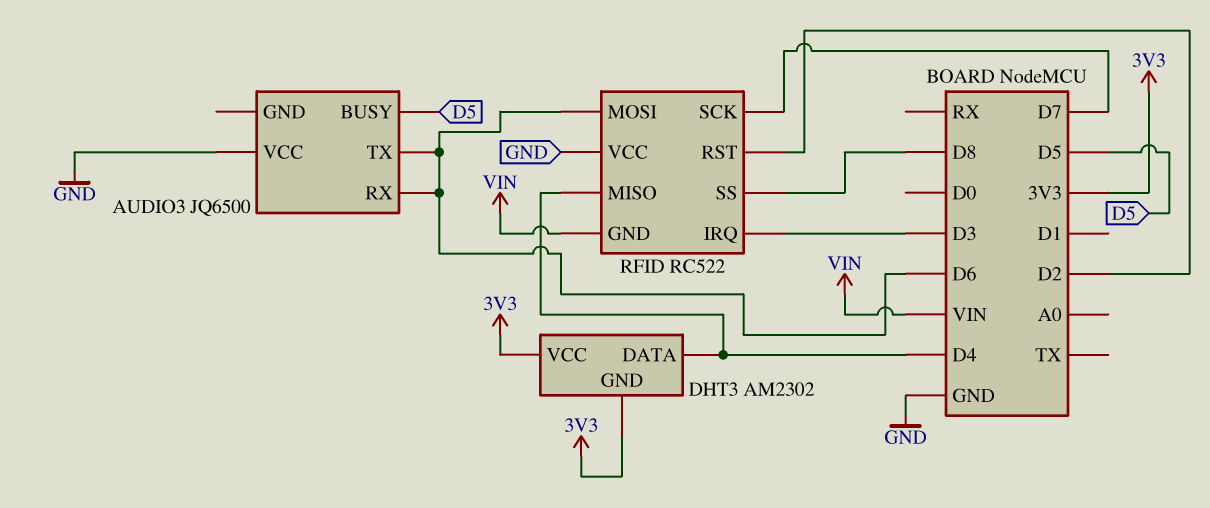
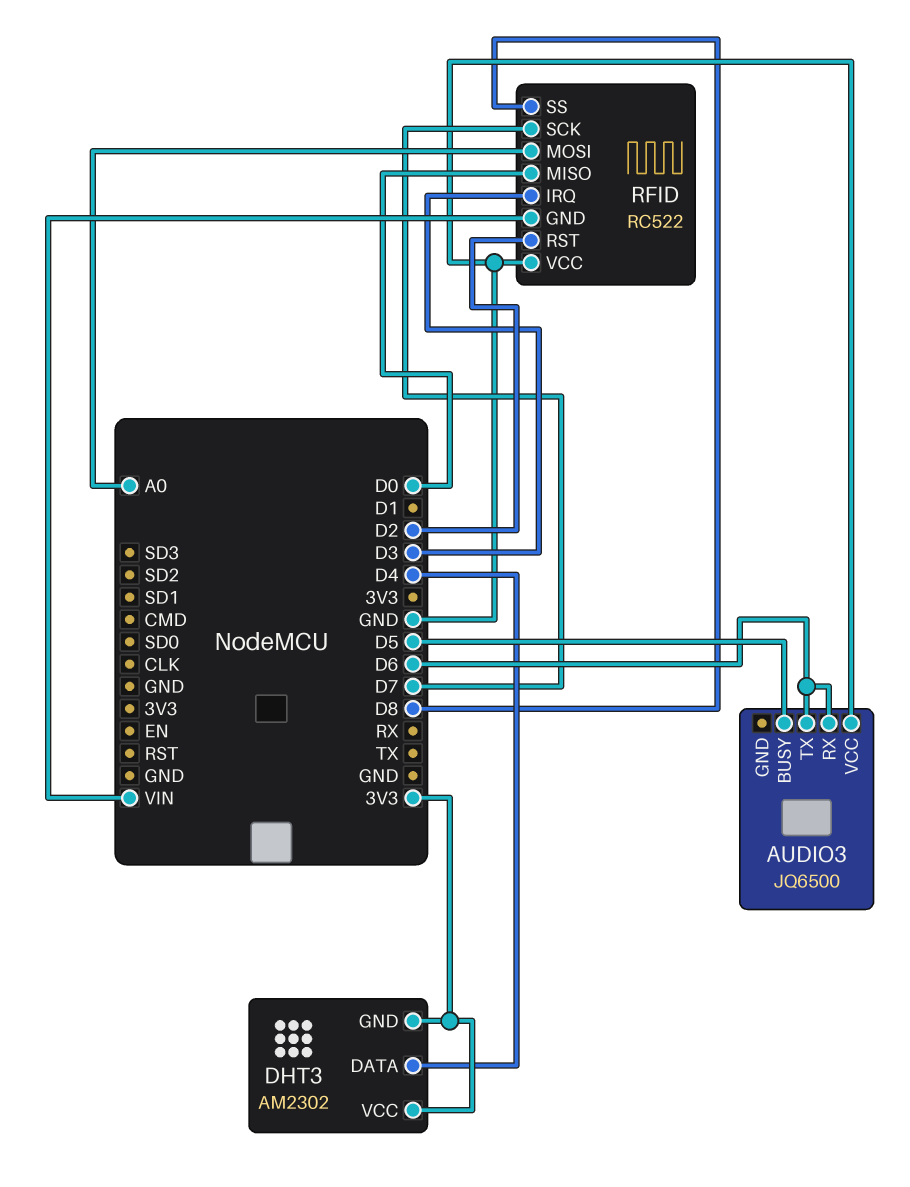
RFID pin MISO: D4 -> D0
RFID pin MOSI: D6 -> A0

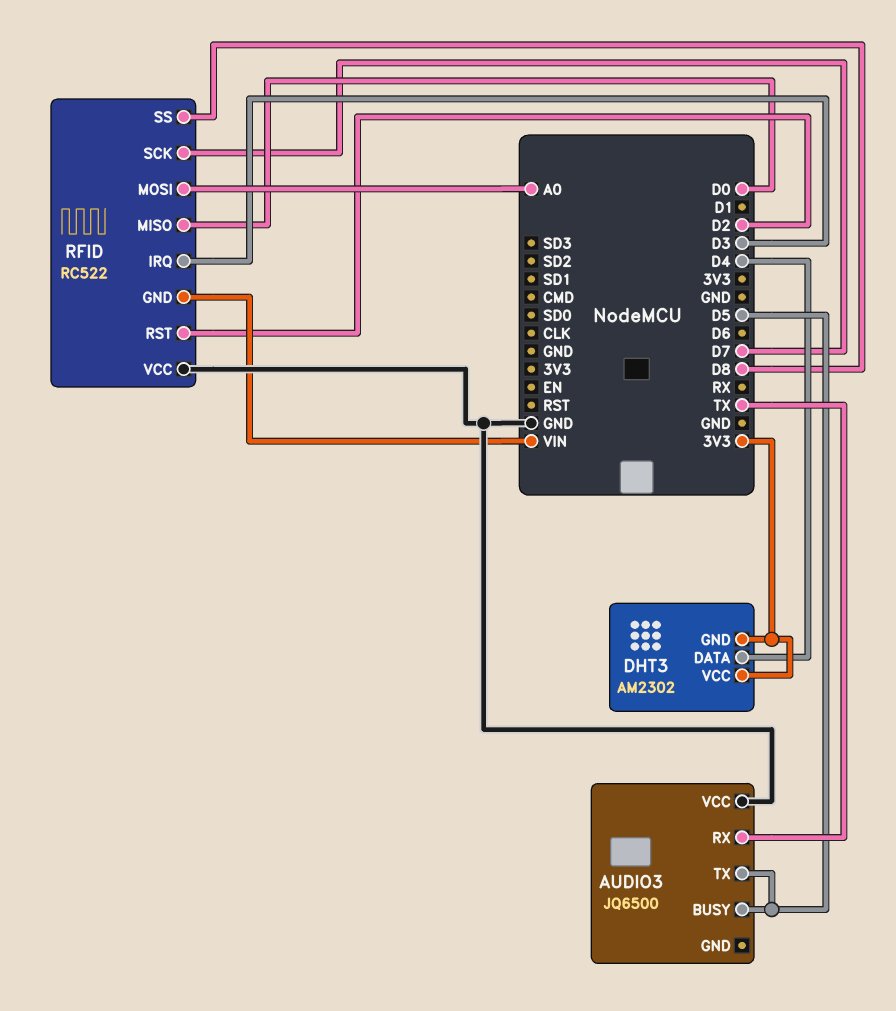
AUDIO3 pin RX: D6 -> TX
AUDIO3 pin TX: D6 -> D5

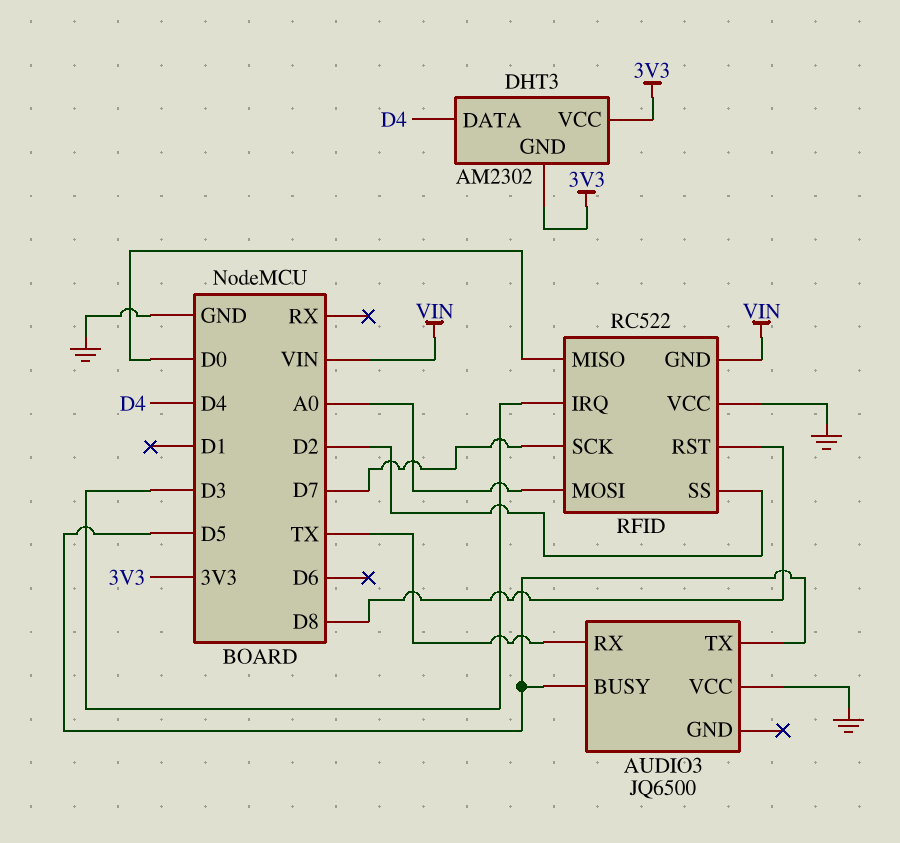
RFID pin RST: D2 -> D8
RFID pin SS: D8 -> D2

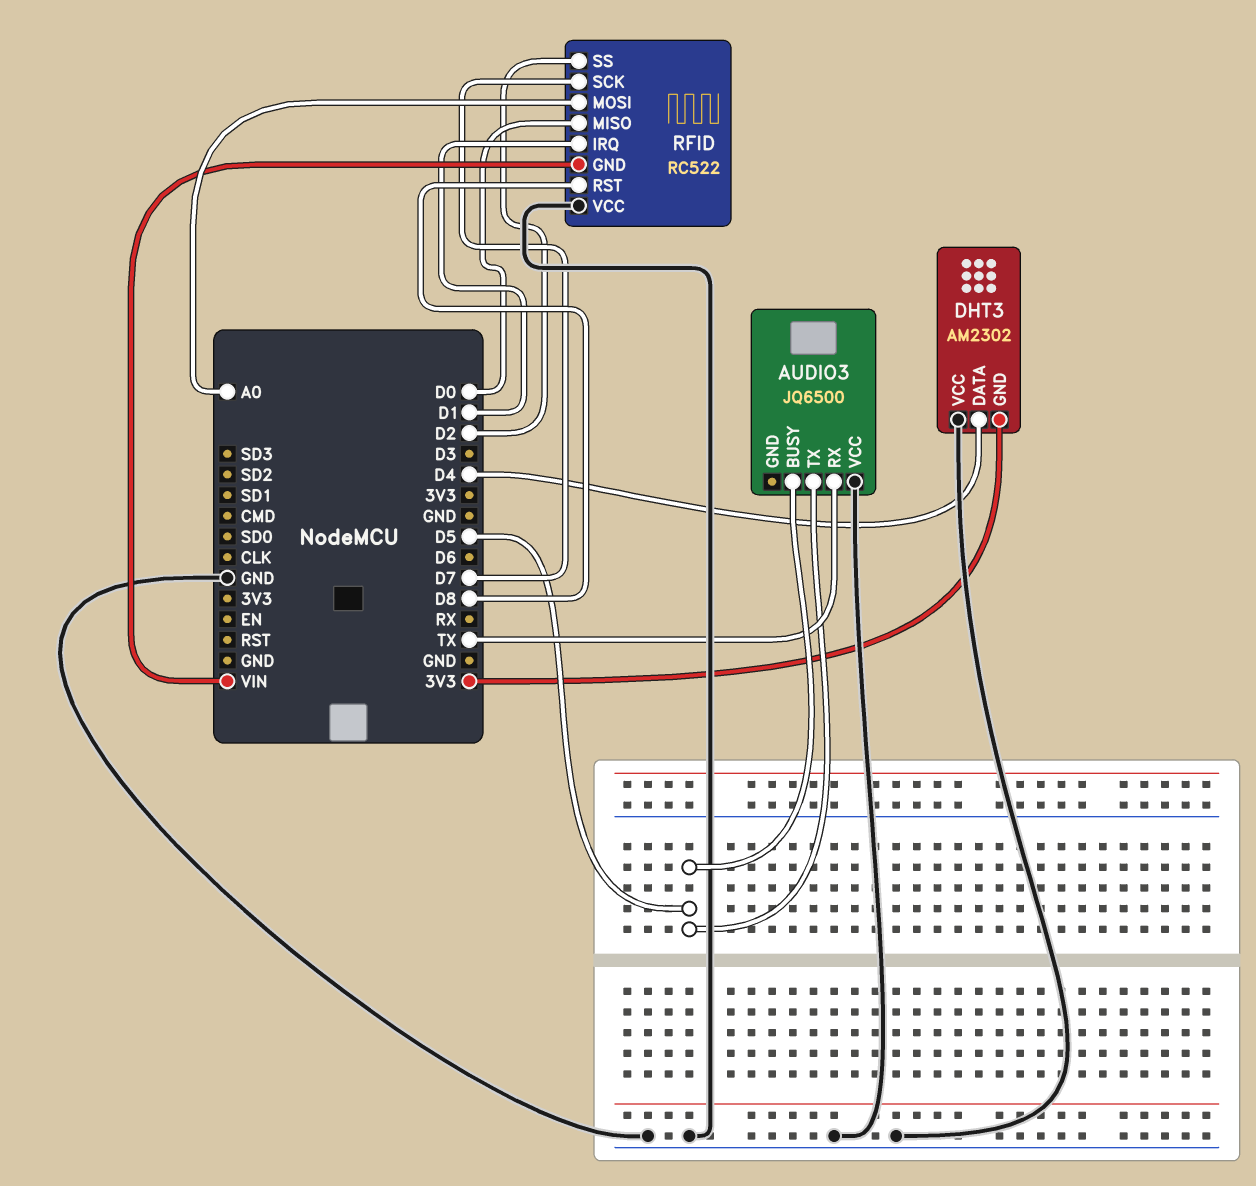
DHT3 pin VCC: 3V3 -> GND
RFID pin IRQ: D3 -> D1

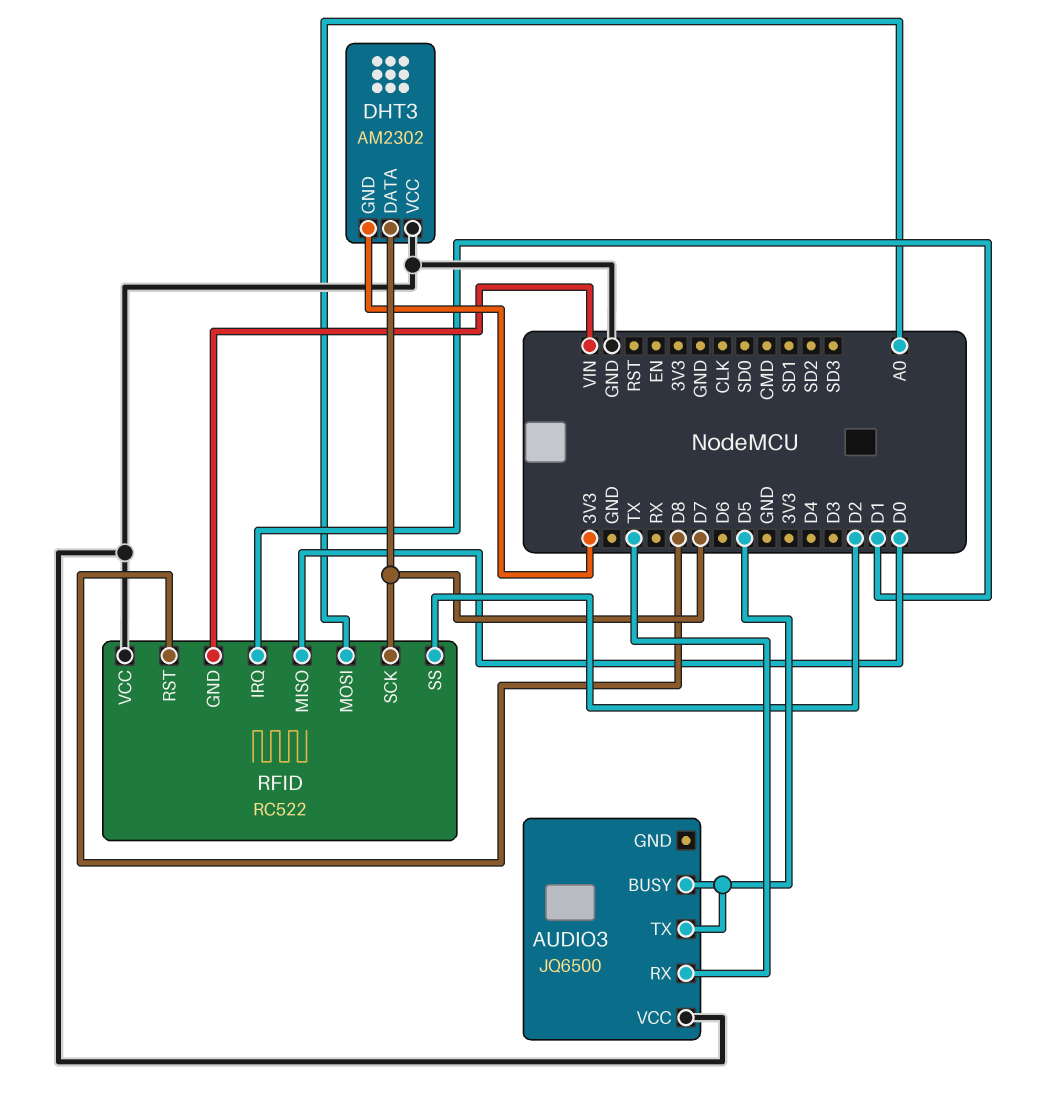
DHT3 pin DATA: D4 -> D7

